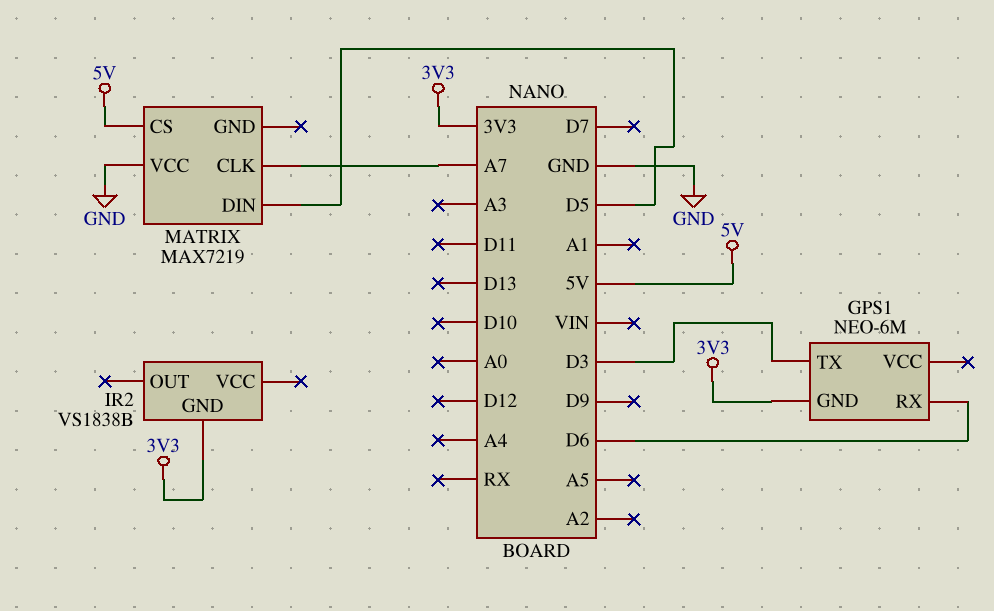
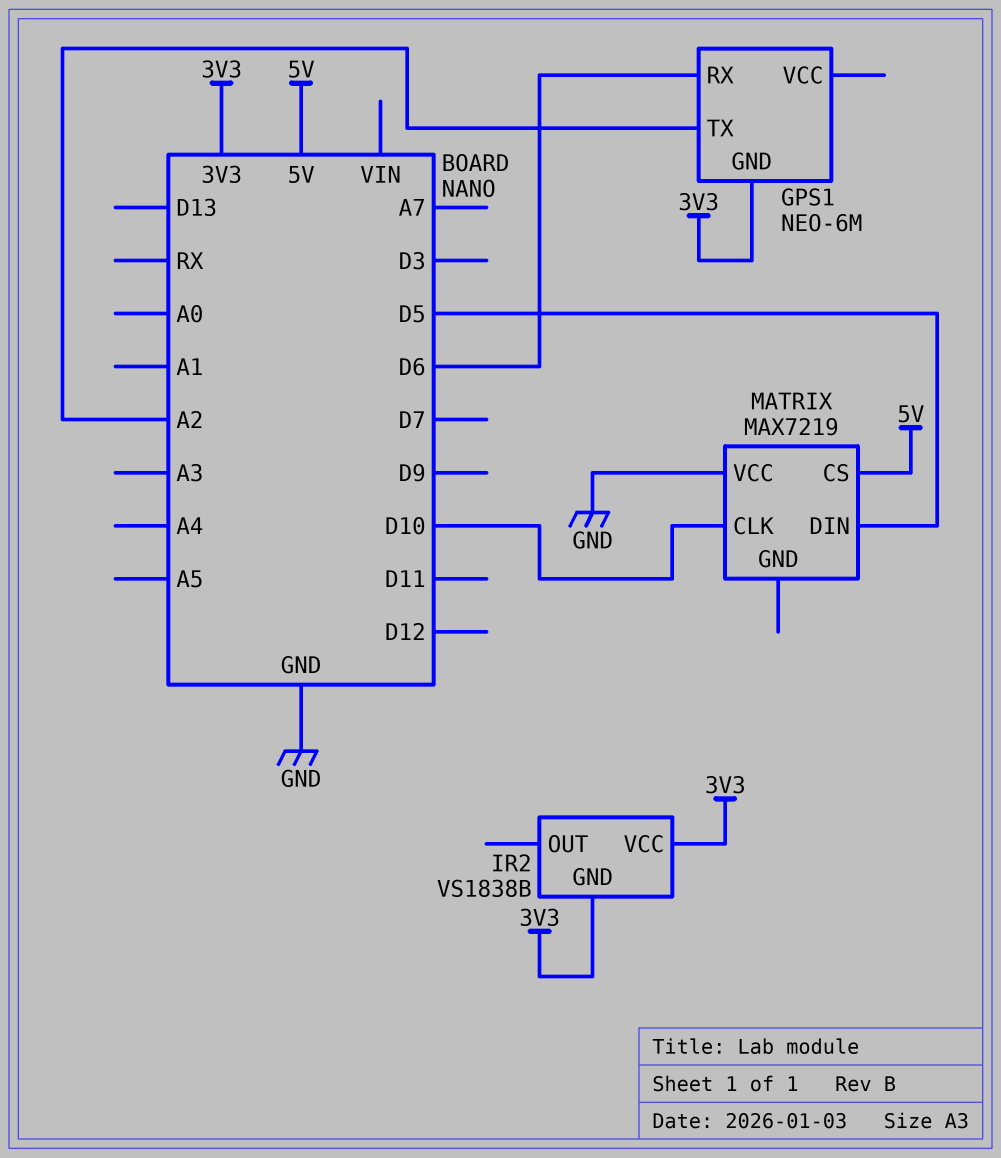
GPS1 pin TX: D3 -> A2
IR2 pin VCC: none -> 3V3
MATRIX pin CLK: A7 -> D10

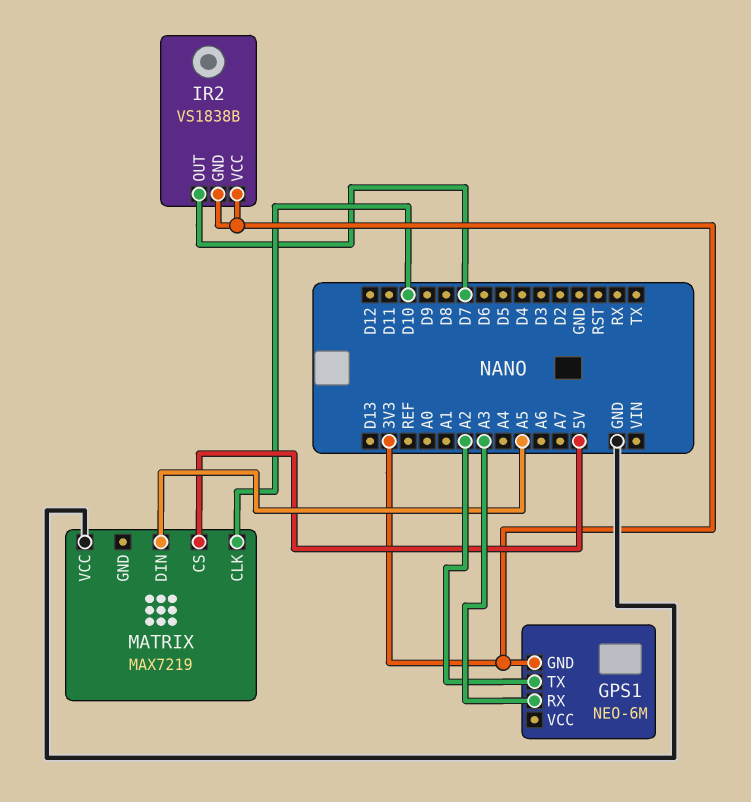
GPS1 pin RX: D6 -> A3
IR2 pin OUT: none -> D7
MATRIX pin DIN: D5 -> A5

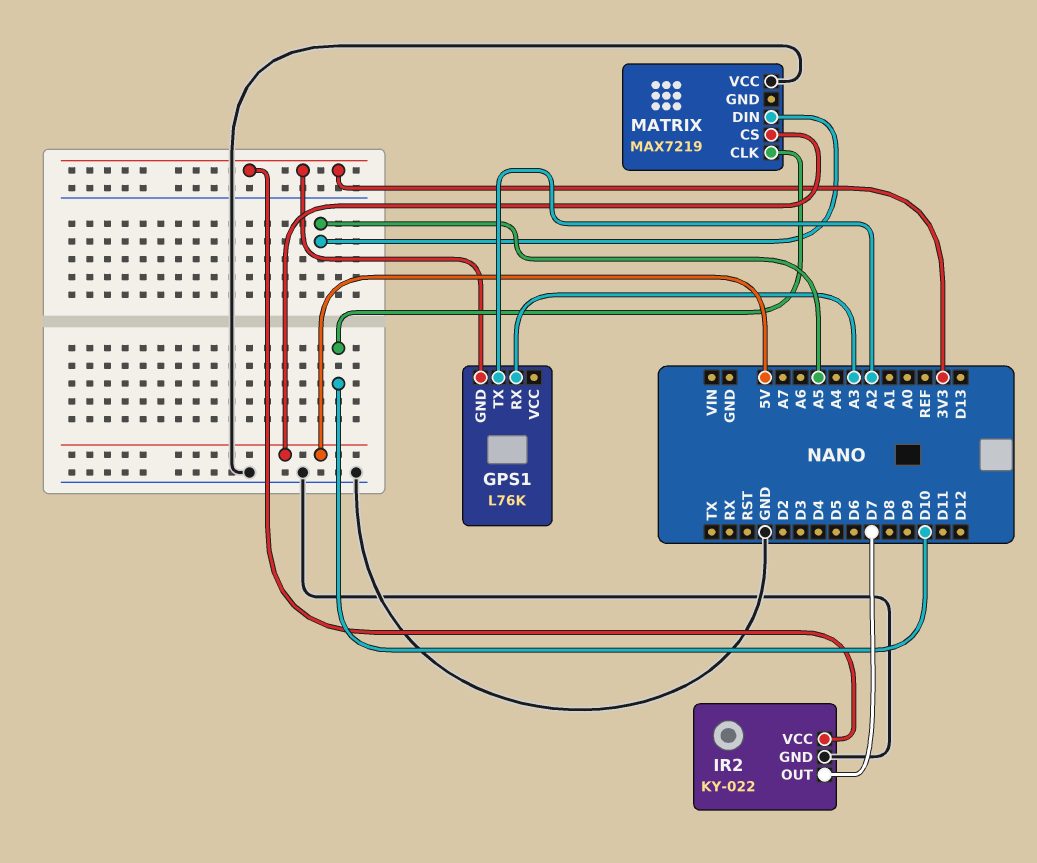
GPS1: NEO-6M -> L76K
IR2: VS1838B -> KY-022
IR2 pin GND: 3V3 -> GND

